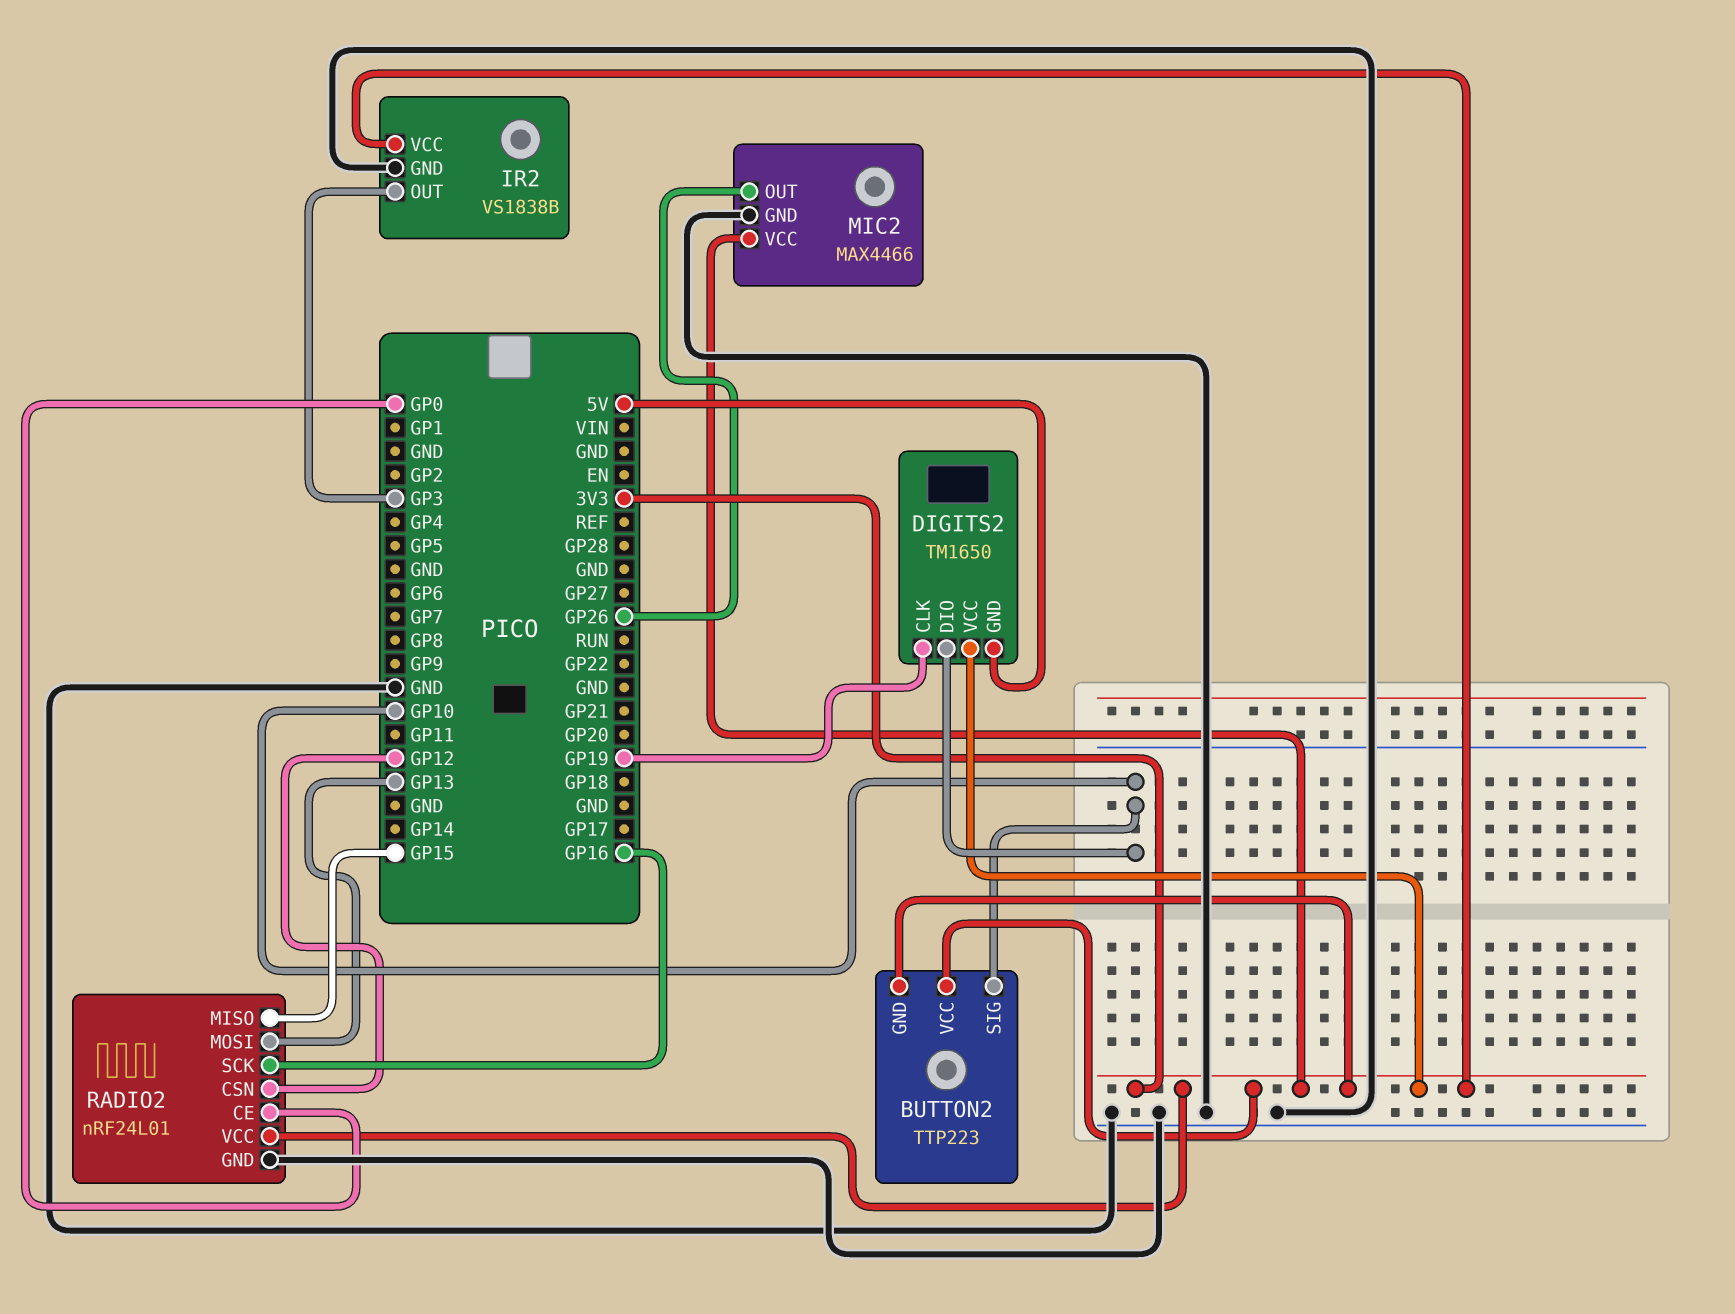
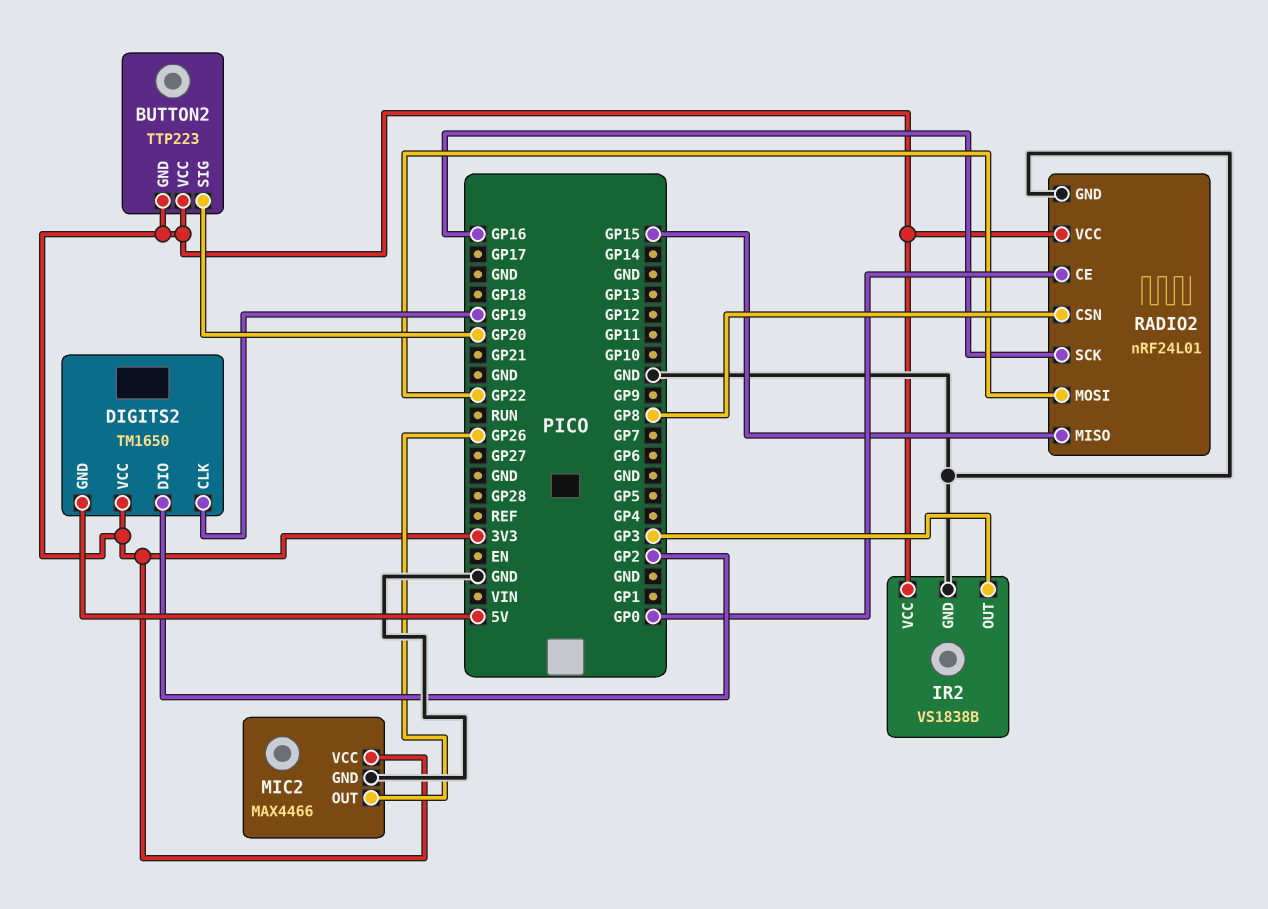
BUTTON2 pin SIG: GP10 -> GP20
DIGITS2 pin DIO: GP10 -> GP2
RADIO2 pin CSN: GP12 -> GP8
RADIO2 pin MOSI: GP13 -> GP22

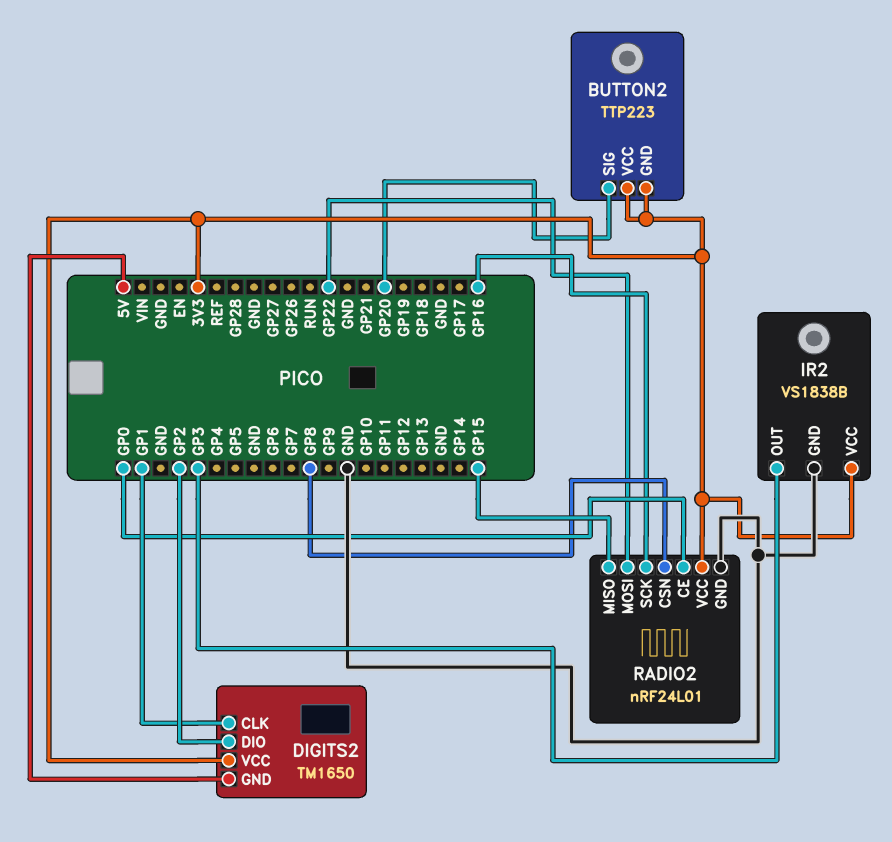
DIGITS2 pin CLK: GP19 -> GP1
MIC2: MAX4466 -> none
MIC2 pin GND: GND -> none
MIC2 pin OUT: GP26 -> none
MIC2 pin VCC: 3V3 -> none

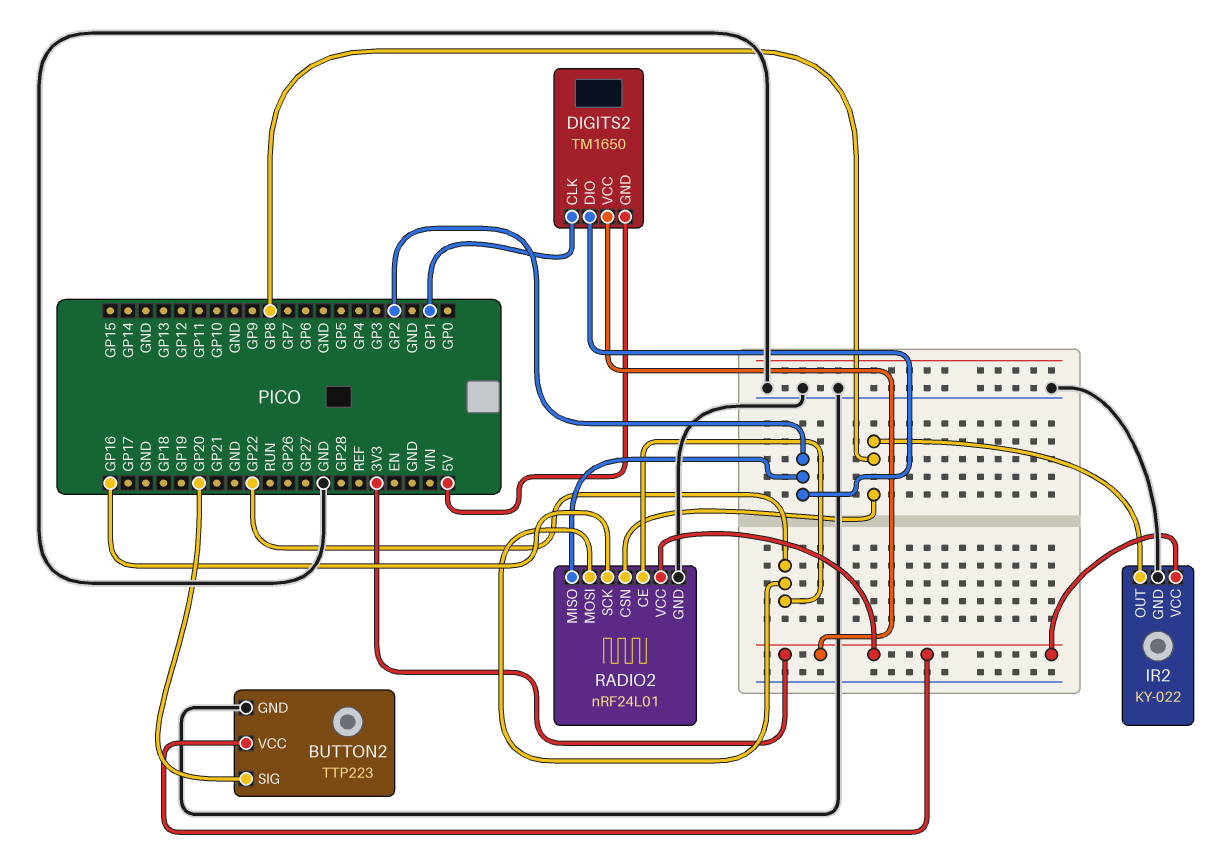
BUTTON2 pin GND: 3V3 -> GND
IR2: VS1838B -> KY-022
IR2 pin OUT: GP3 -> GP8
RADIO2 pin CE: GP0 -> GP22
RADIO2 pin MISO: GP15 -> GP2

